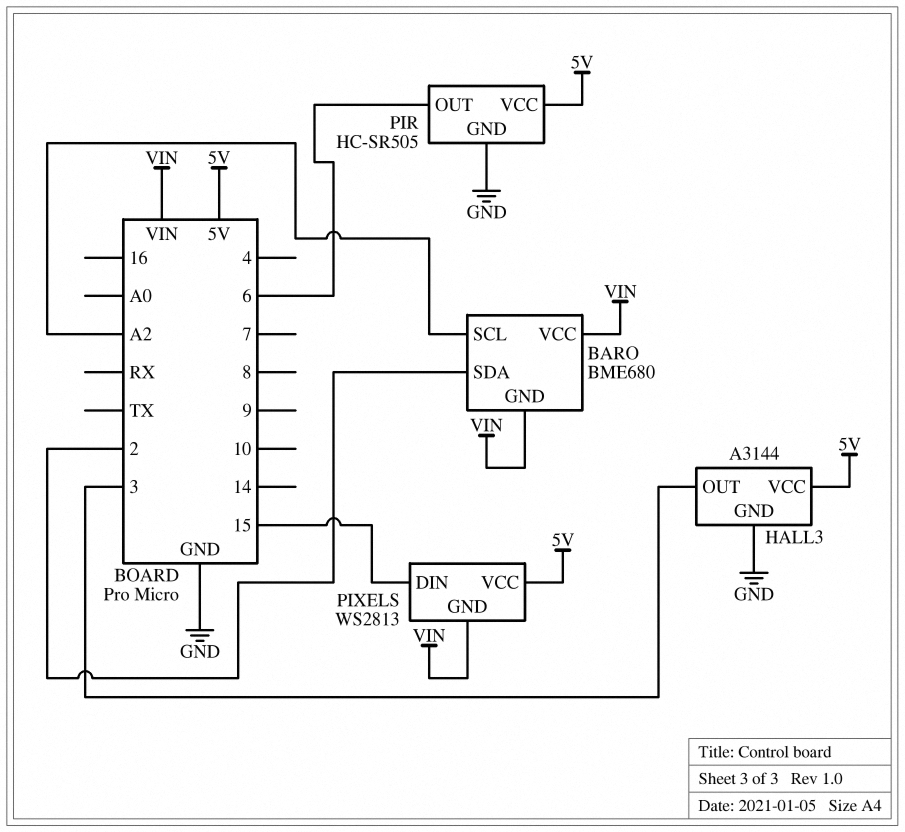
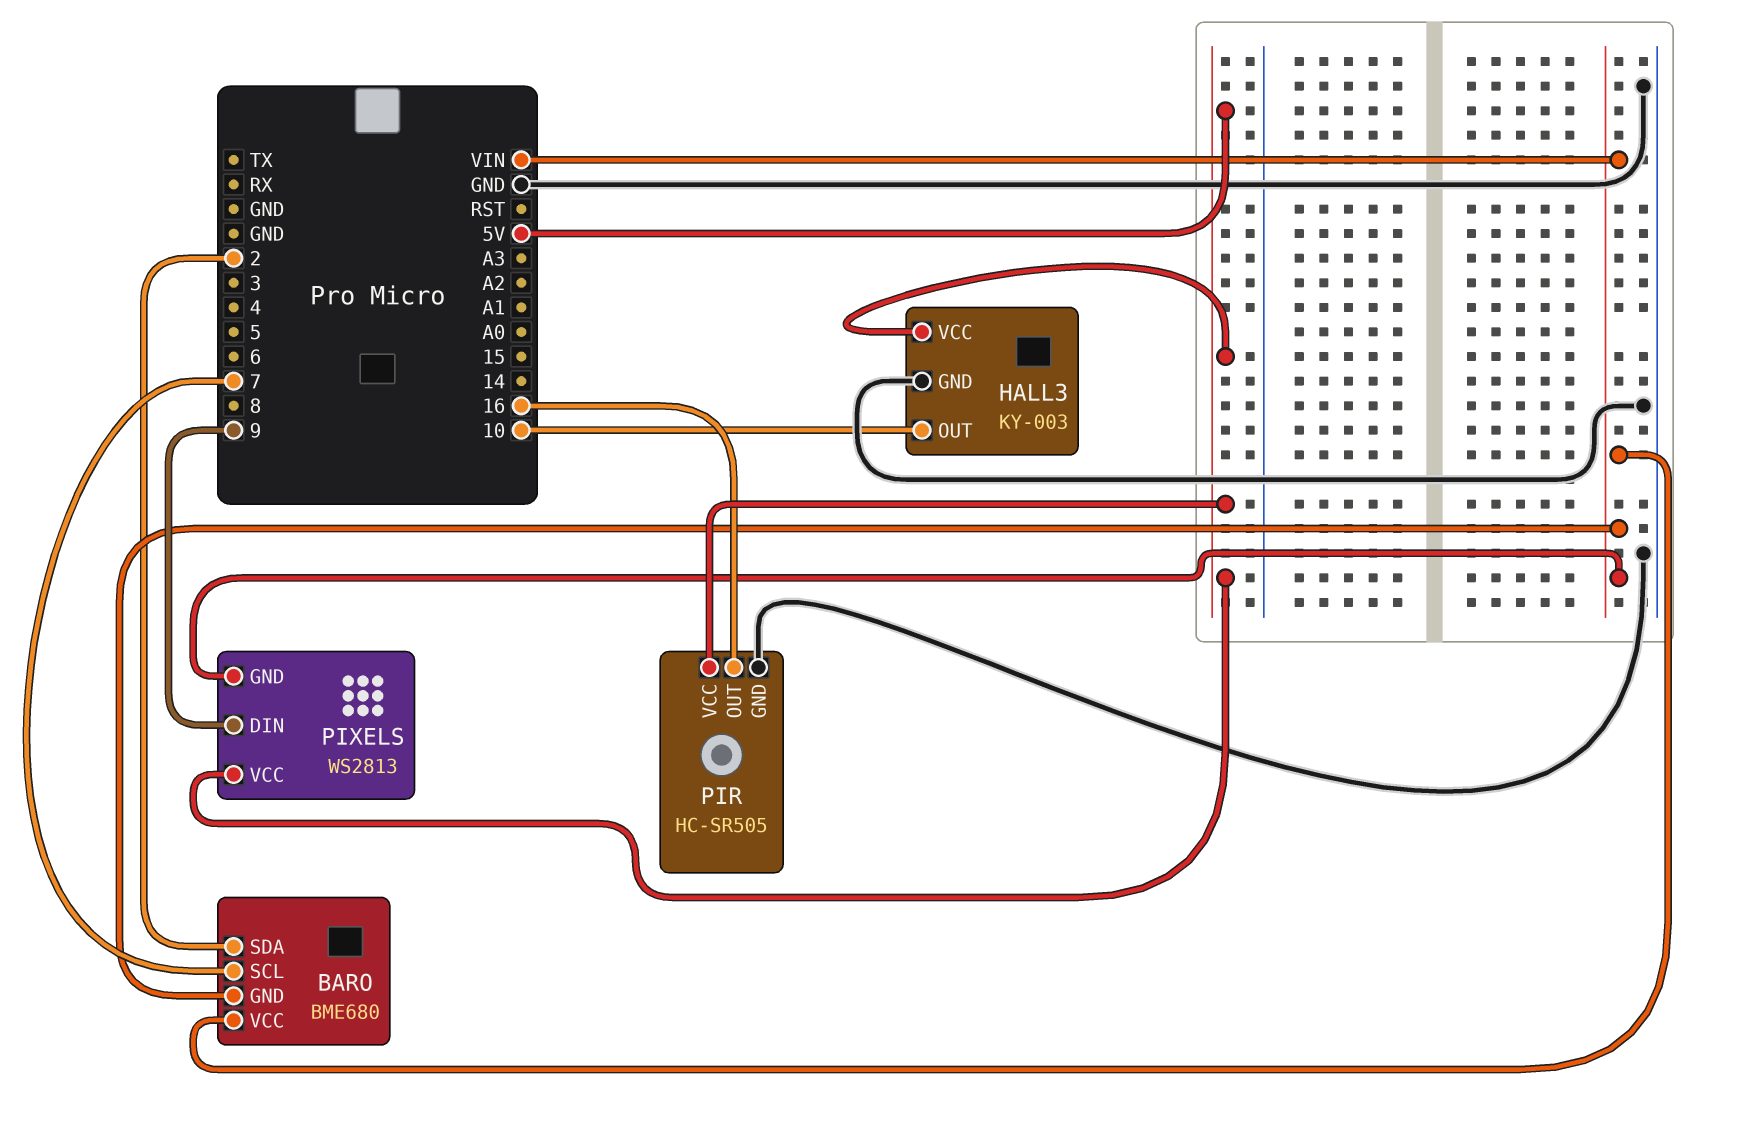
BARO pin SCL: A2 -> 7
HALL3: A3144 -> KY-003
HALL3 pin OUT: 3 -> 10
PIR pin OUT: 6 -> 16
PIXELS pin DIN: 15 -> 9

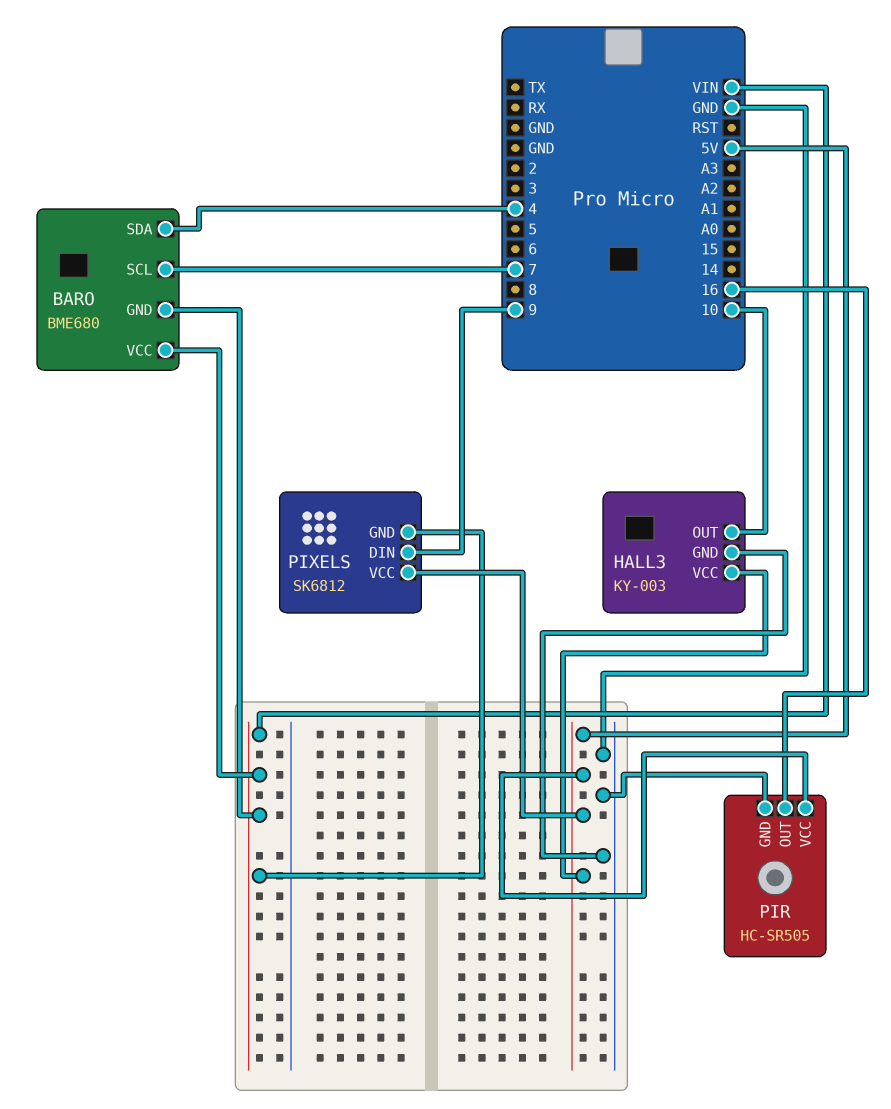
BARO pin SDA: 2 -> 4
PIXELS: WS2813 -> SK6812

